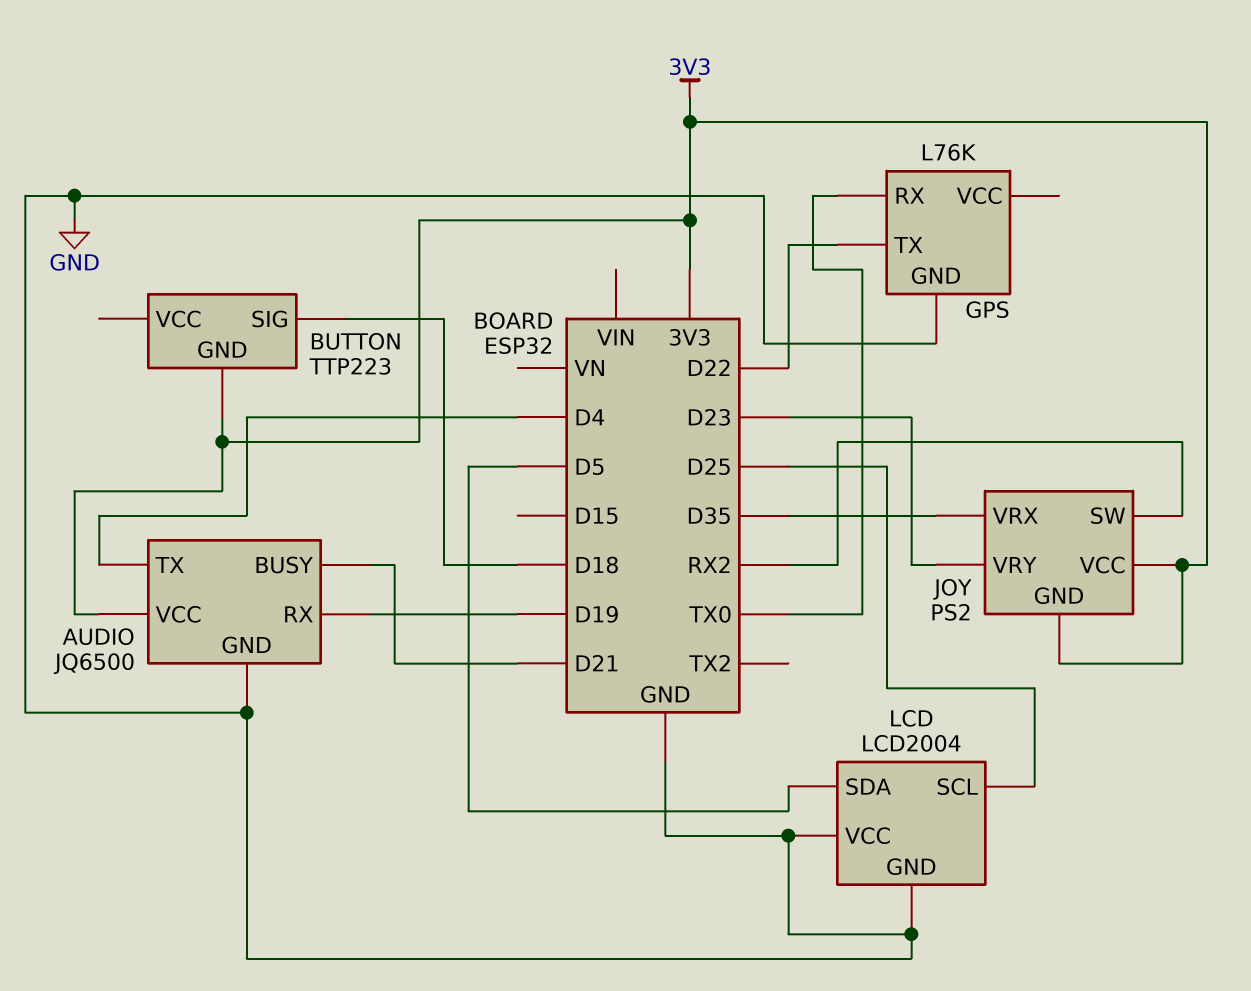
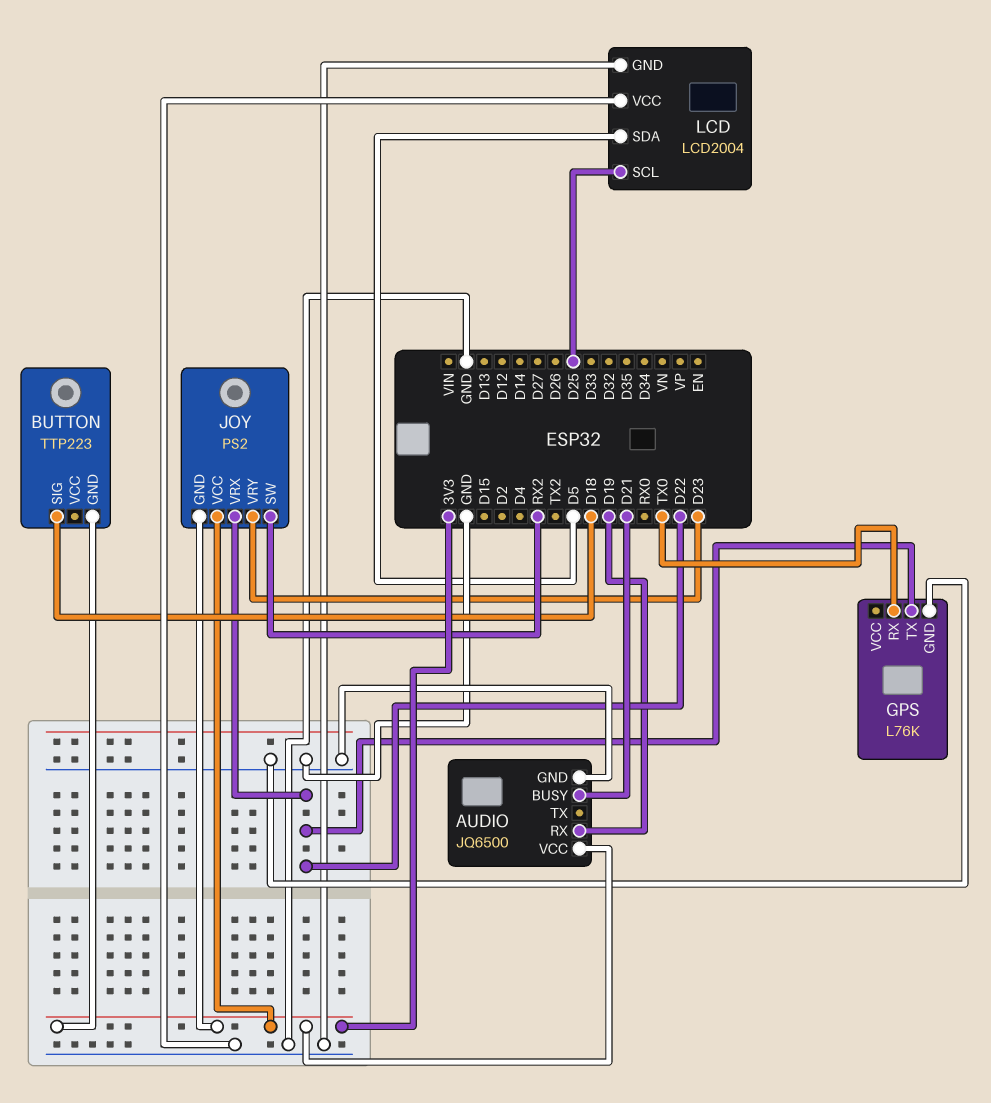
AUDIO pin TX: D4 -> none
JOY pin VRX: D35 -> D22

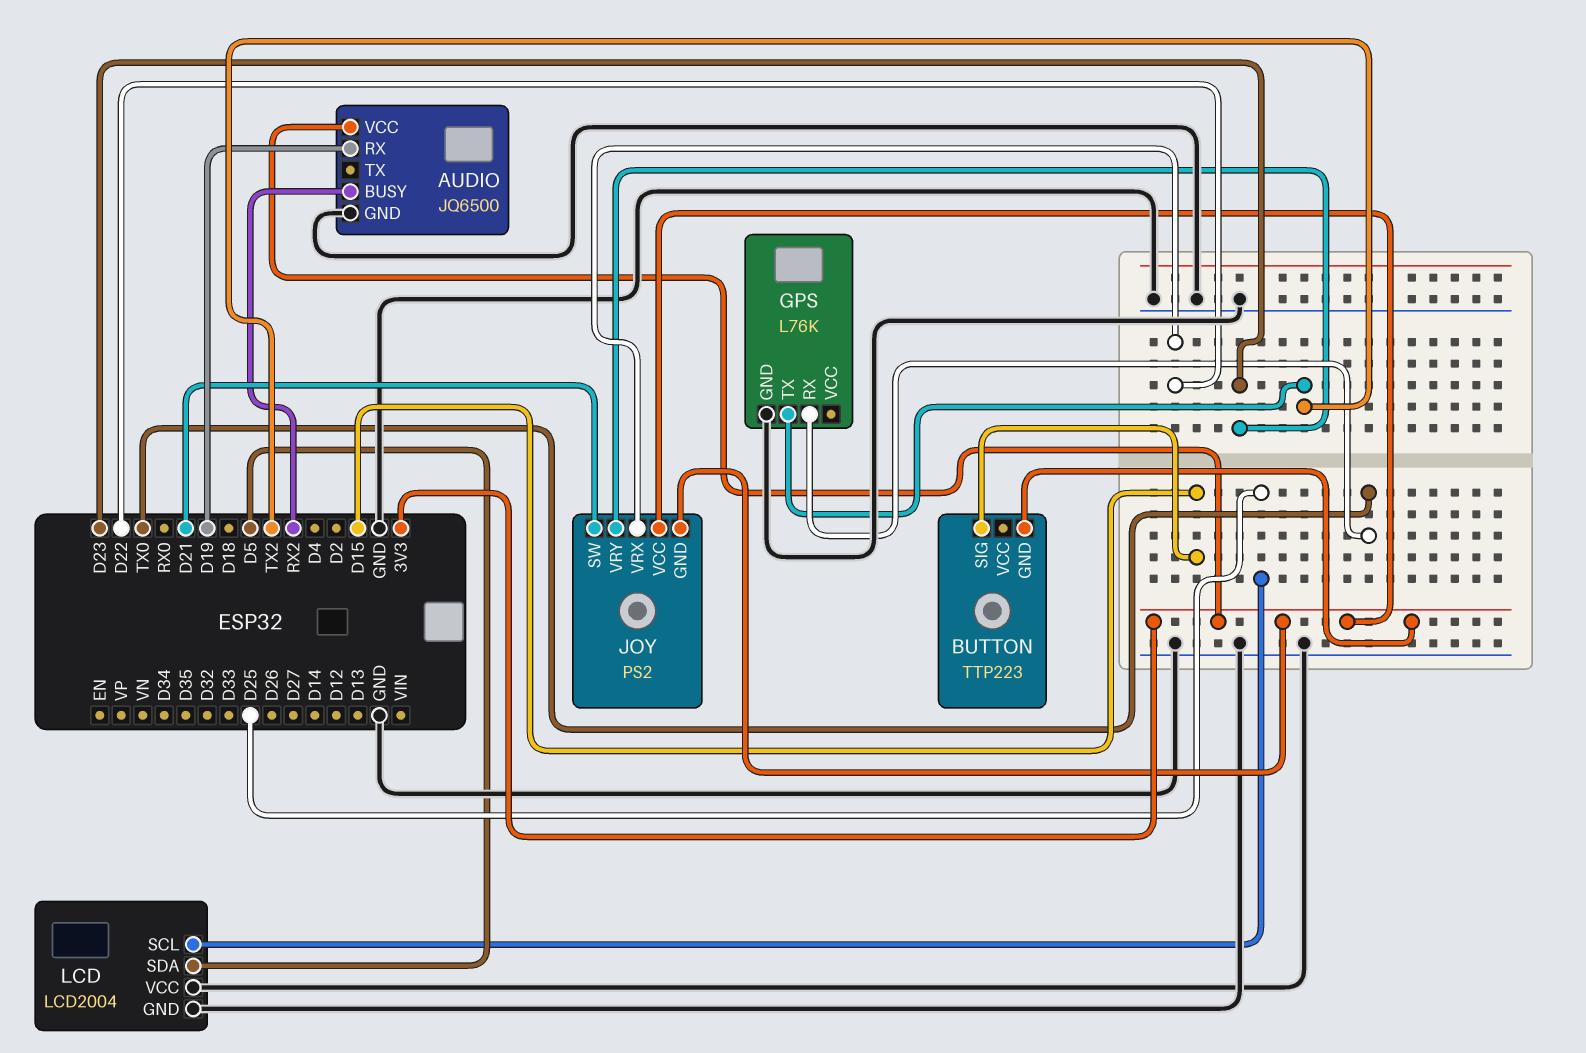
AUDIO pin BUSY: D21 -> RX2
BUTTON pin SIG: D18 -> D15
GPS pin TX: D22 -> TX2
JOY pin SW: RX2 -> D21

